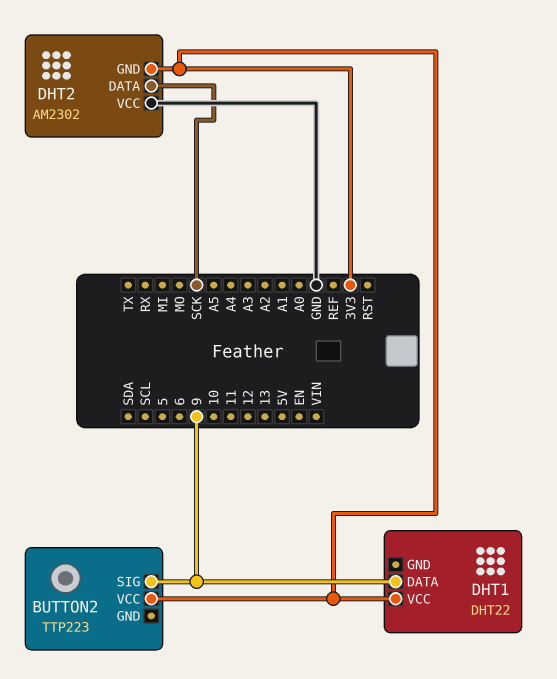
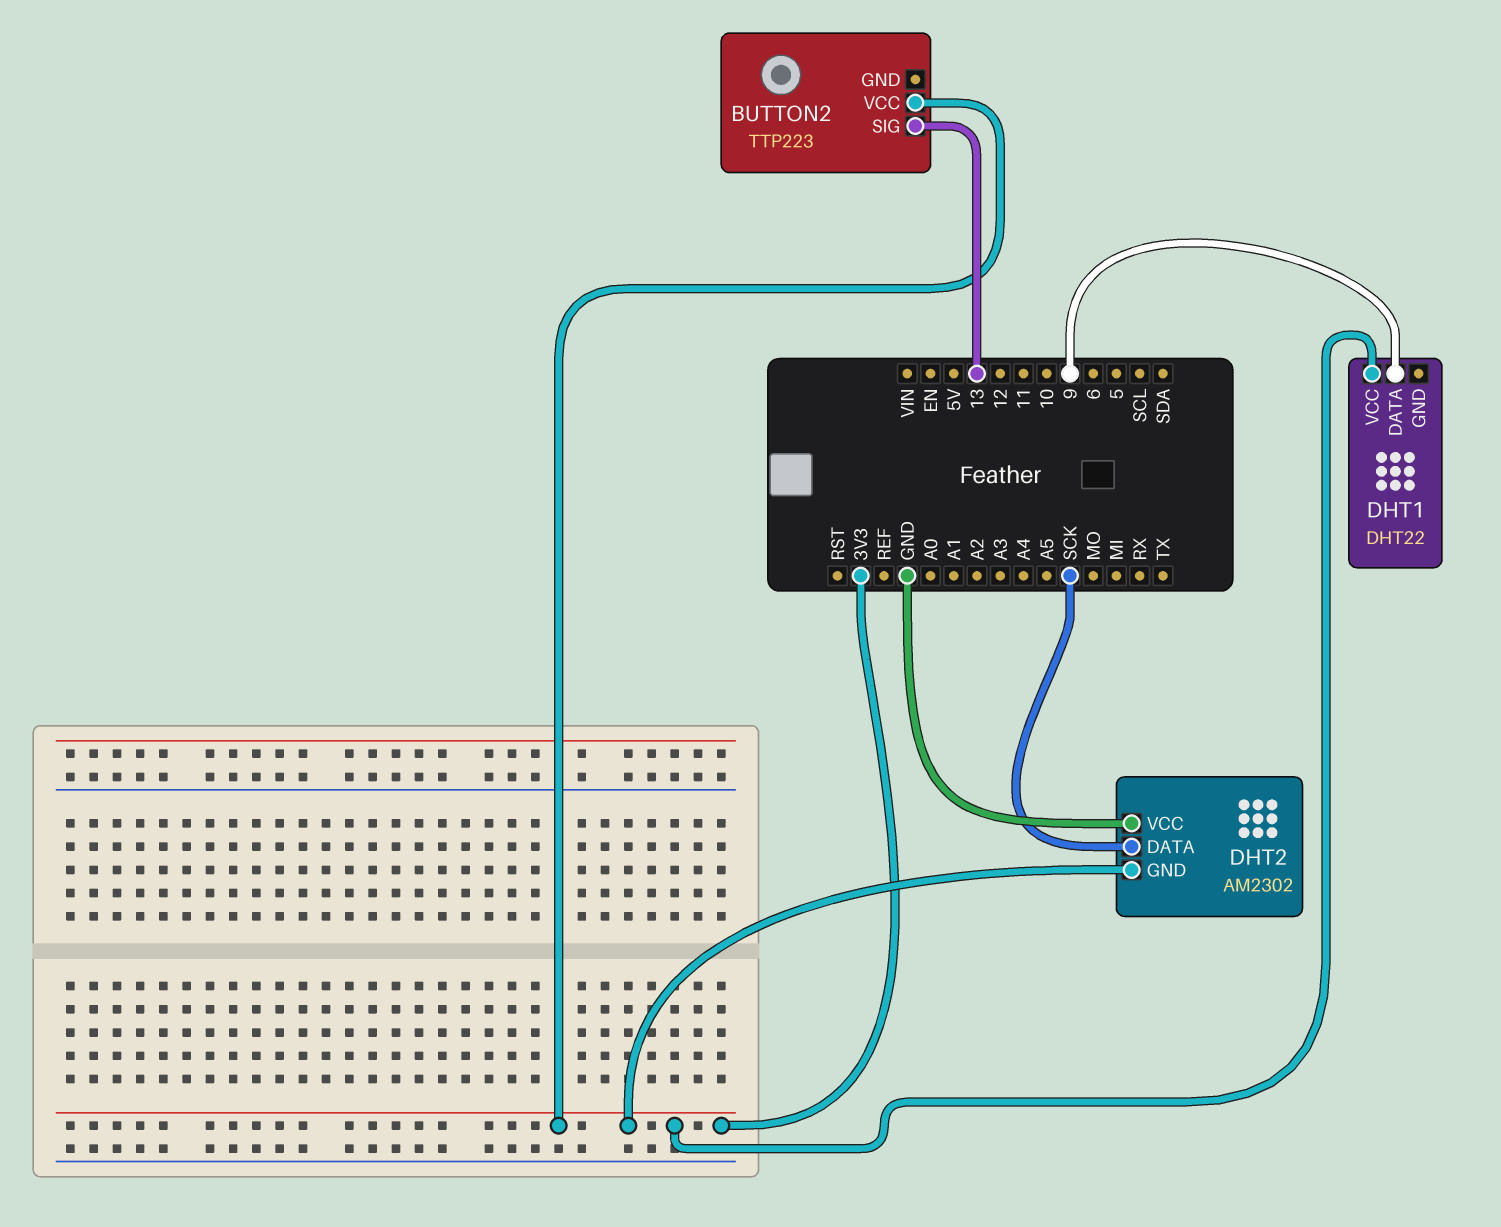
BUTTON2 pin SIG: 9 -> 13

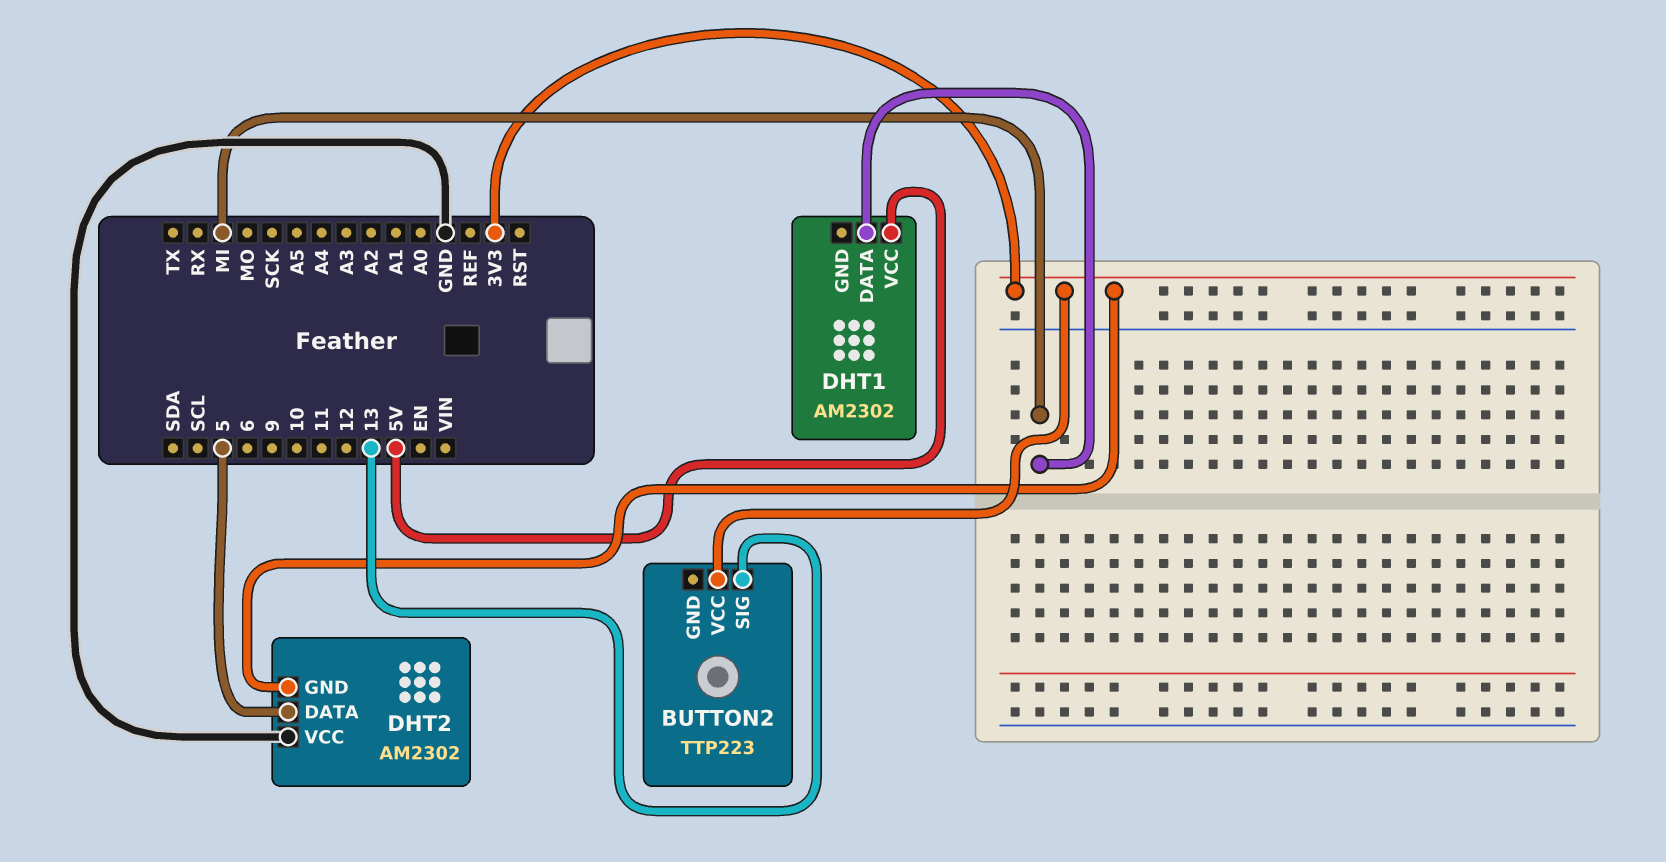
DHT1: DHT22 -> AM2302
DHT1 pin DATA: 9 -> MI
DHT1 pin VCC: 3V3 -> 5V
DHT2 pin DATA: SCK -> 5

